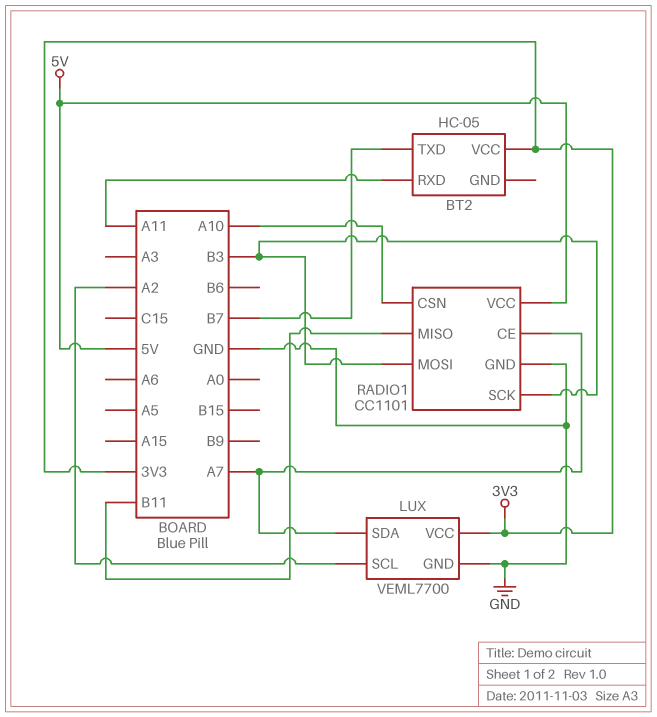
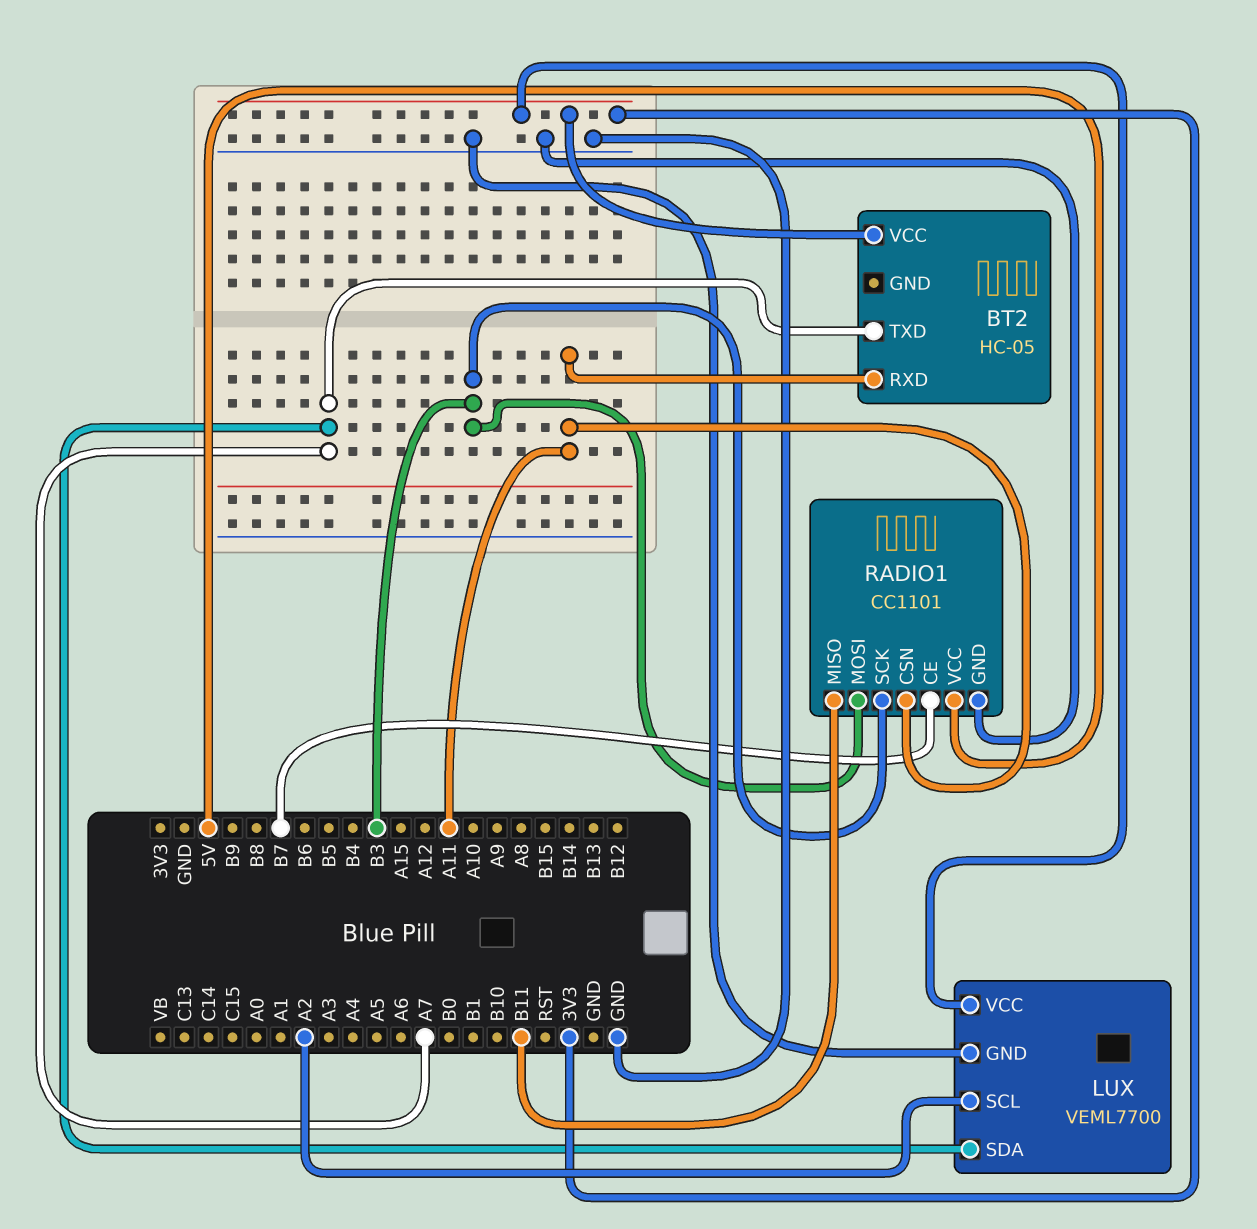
BT2 pin TXD: B7 -> A7
RADIO1 pin CE: A7 -> B7
RADIO1 pin CSN: A10 -> A11

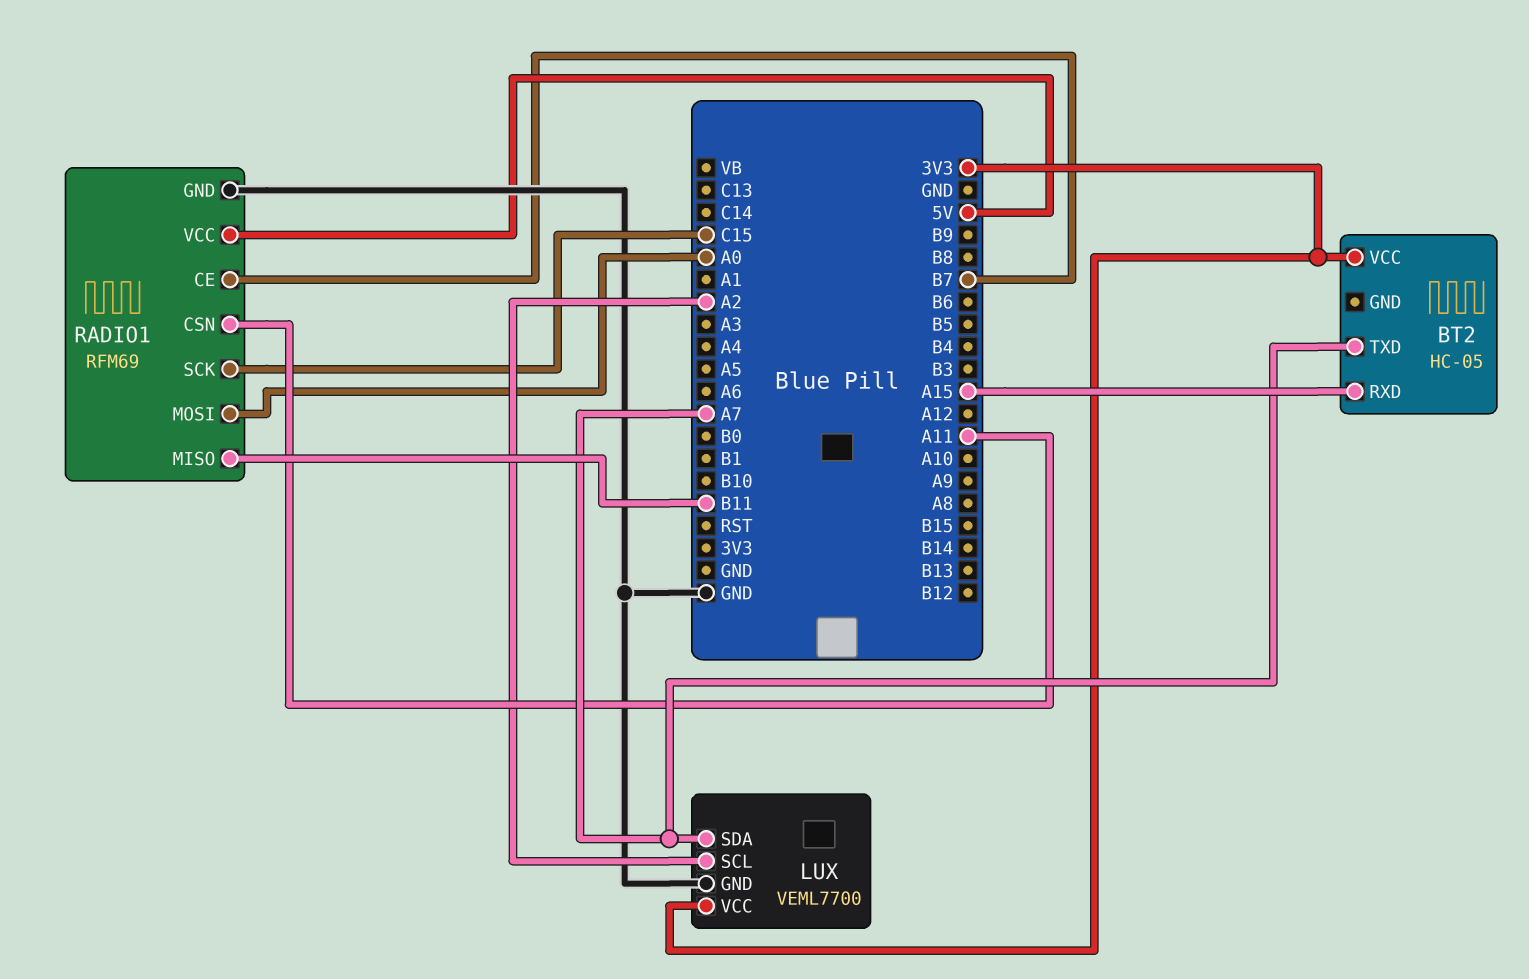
BT2 pin RXD: A11 -> A15
RADIO1: CC1101 -> RFM69
RADIO1 pin MOSI: B3 -> A0
RADIO1 pin SCK: B3 -> C15

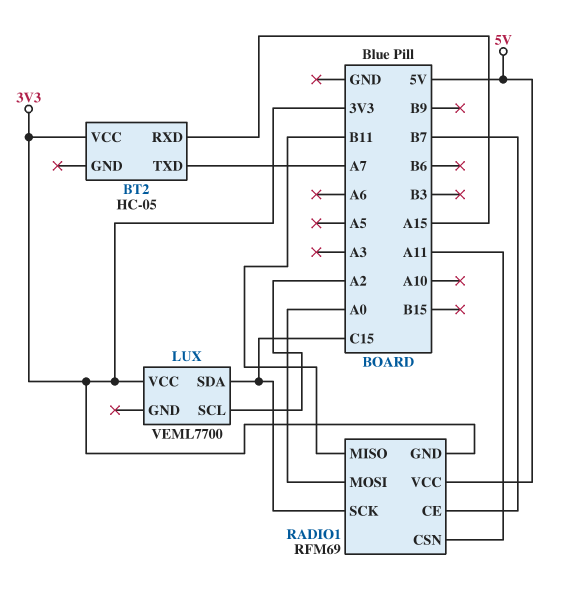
LUX pin GND: GND -> none
LUX pin SDA: A7 -> C15
RADIO1 pin GND: GND -> 3V3

